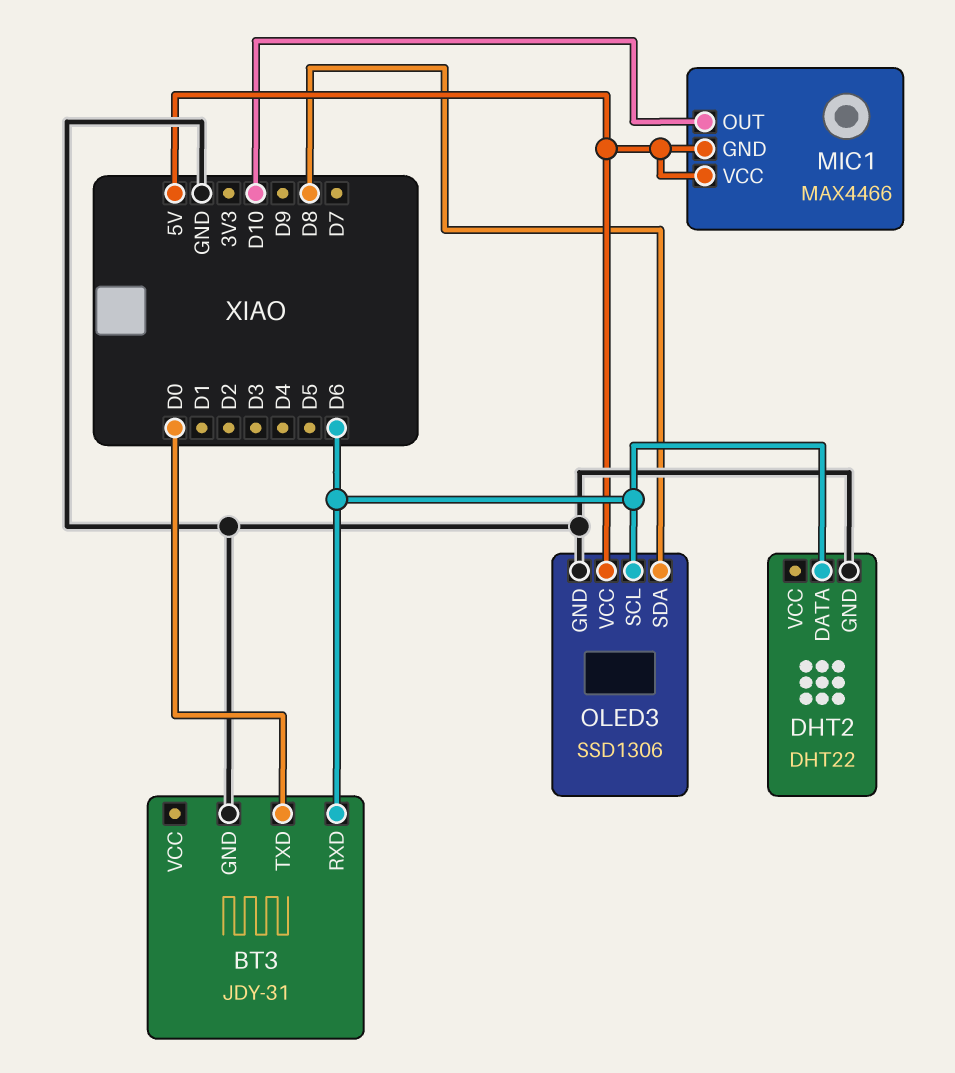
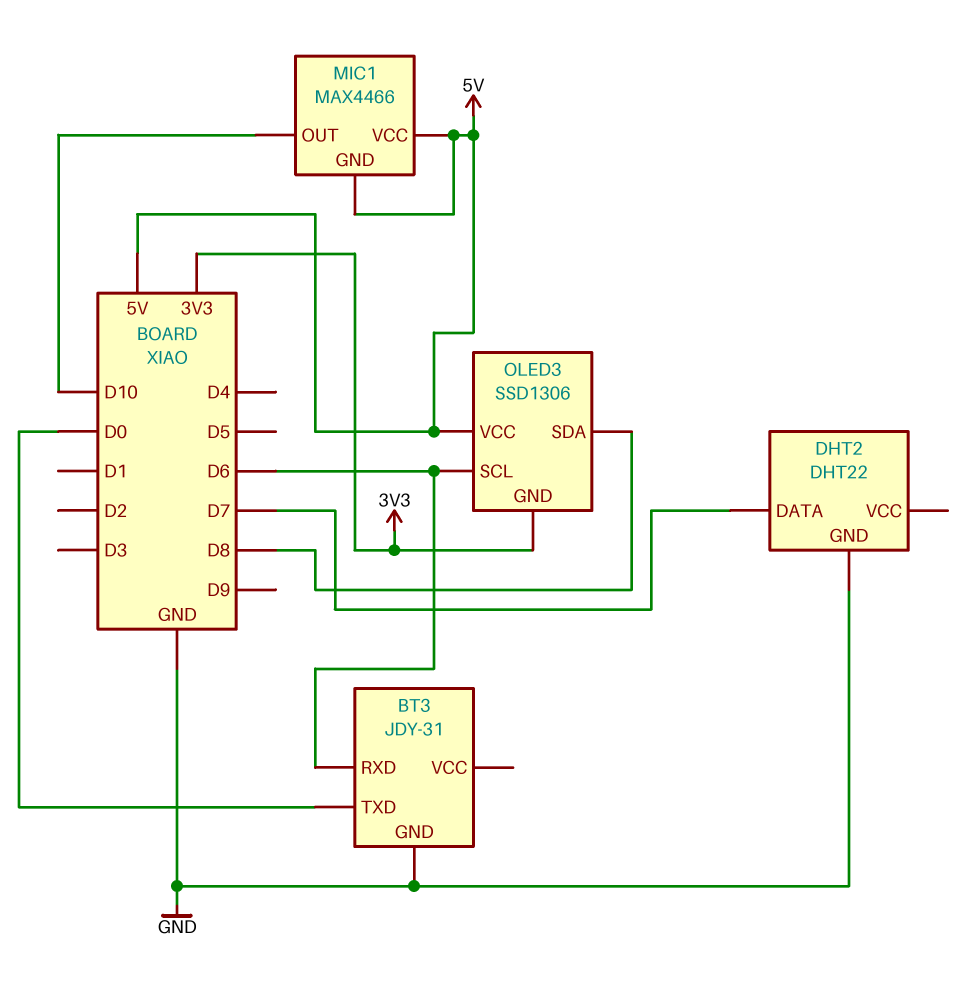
DHT2 pin DATA: D6 -> D7
OLED3 pin GND: GND -> 3V3

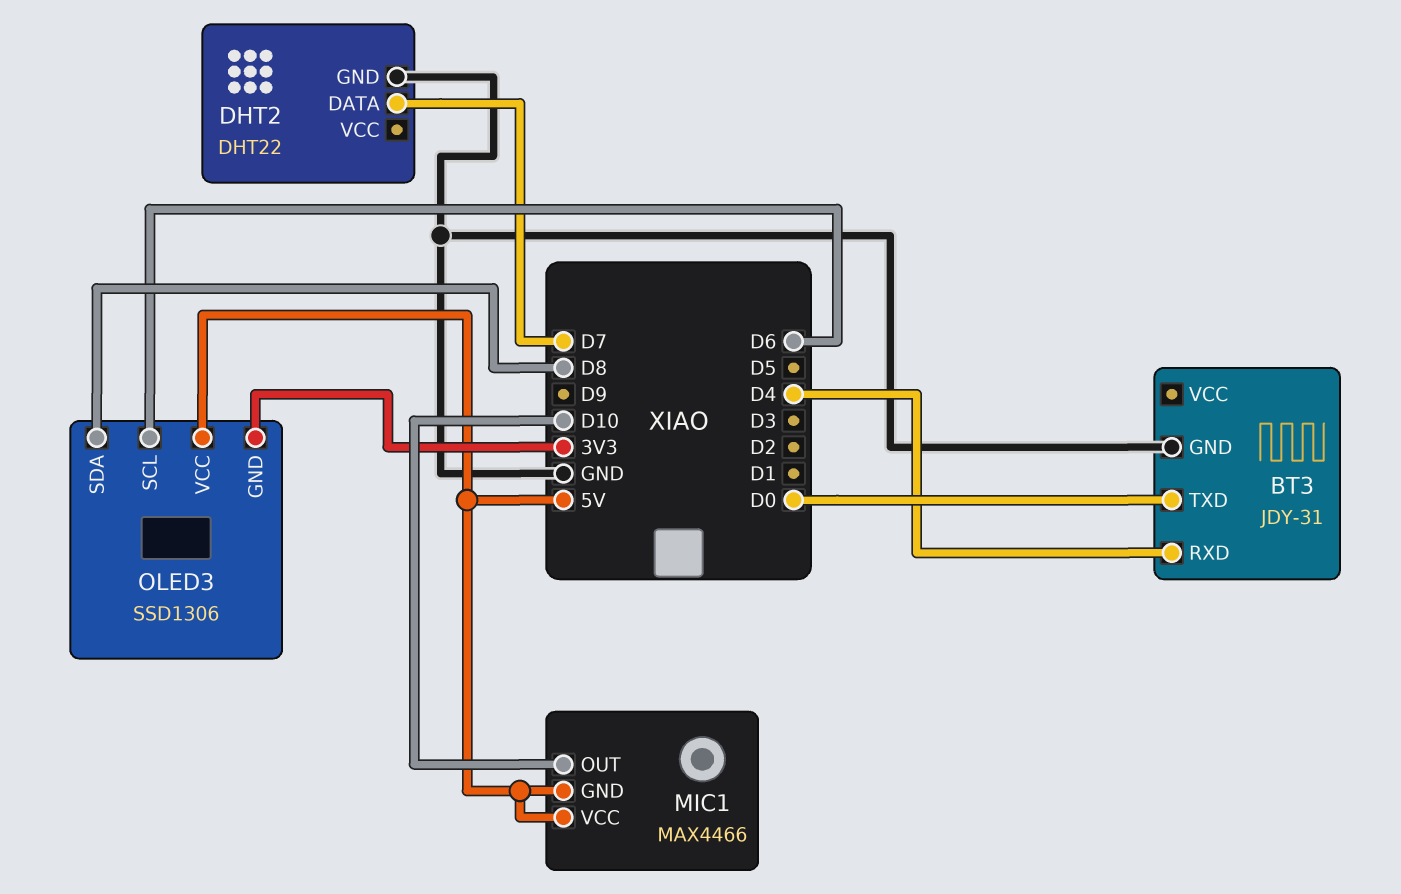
BT3 pin RXD: D6 -> D4

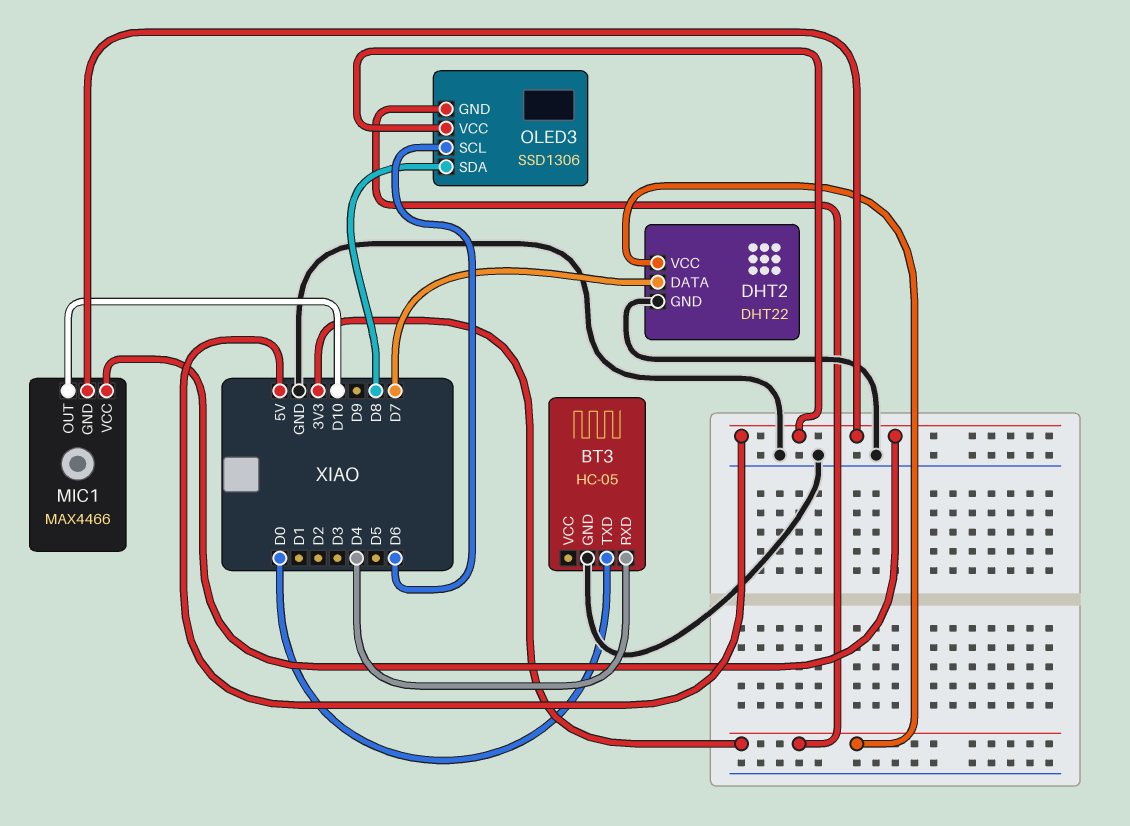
BT3: JDY-31 -> HC-05
DHT2 pin VCC: none -> 3V3

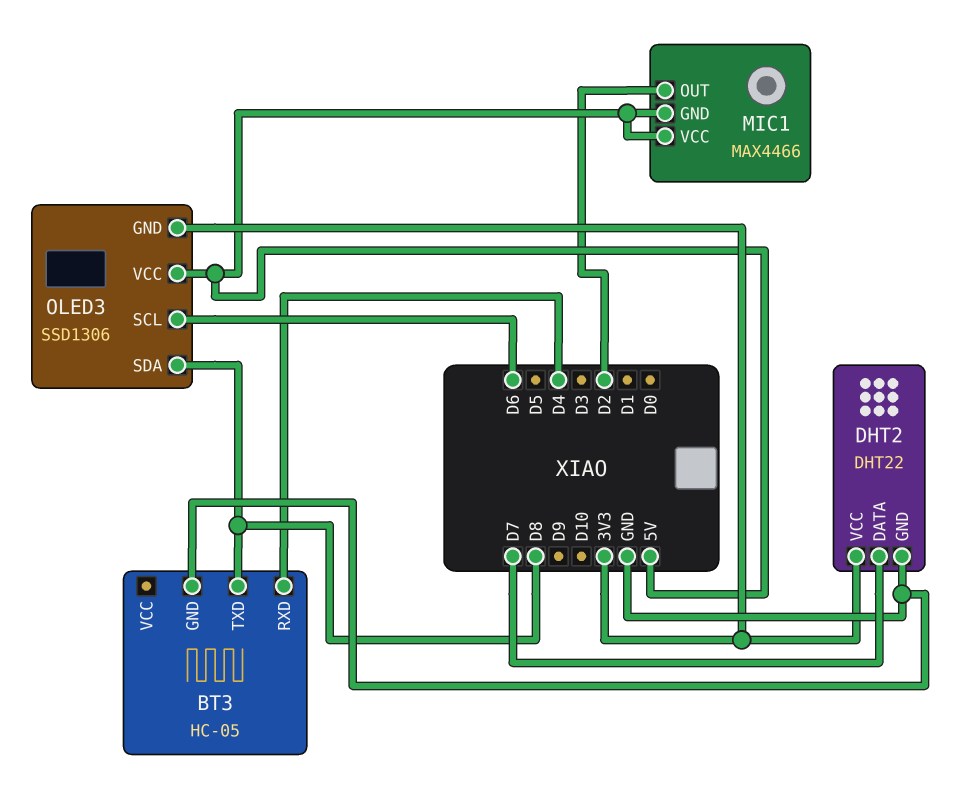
BT3 pin TXD: D0 -> D8
MIC1 pin OUT: D10 -> D2

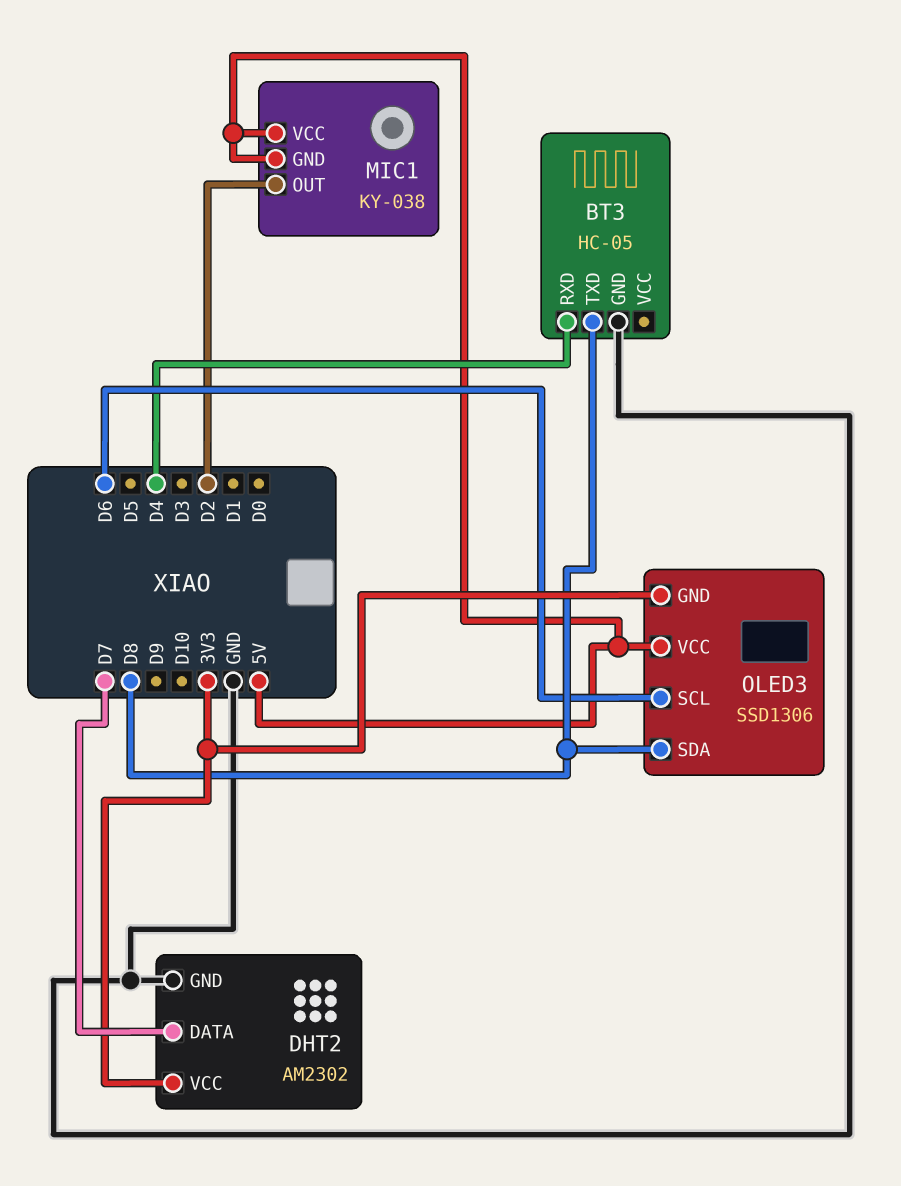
DHT2: DHT22 -> AM2302
MIC1: MAX4466 -> KY-038

